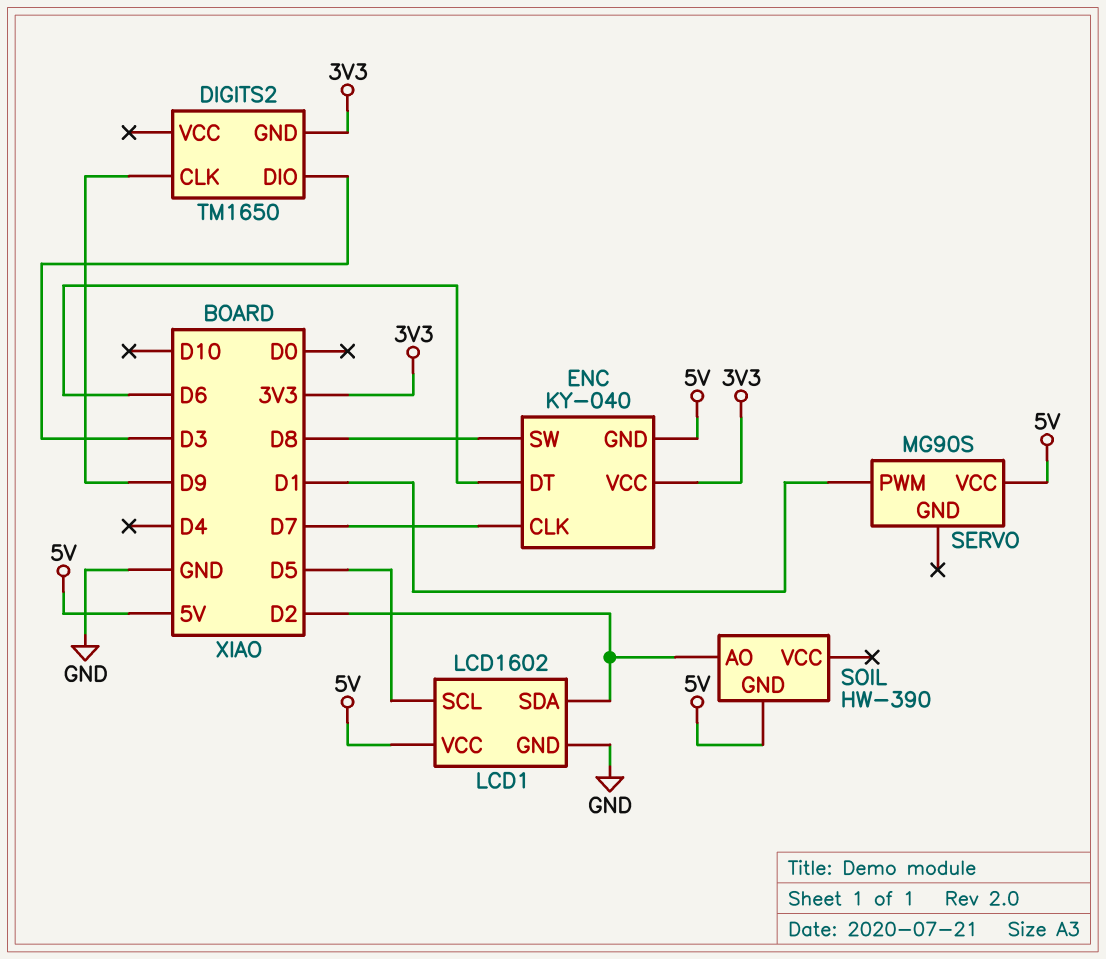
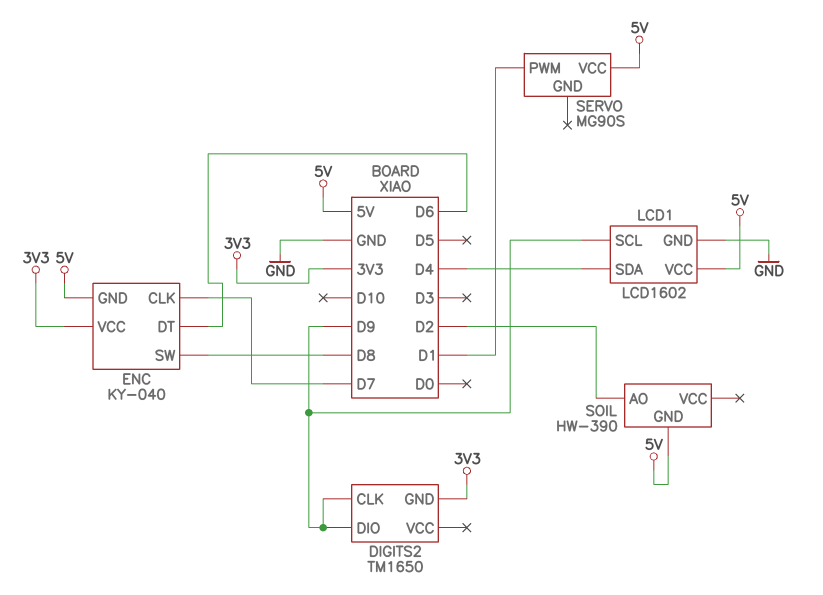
DIGITS2 pin DIO: D3 -> D9
LCD1 pin SCL: D5 -> D9
LCD1 pin SDA: D2 -> D4

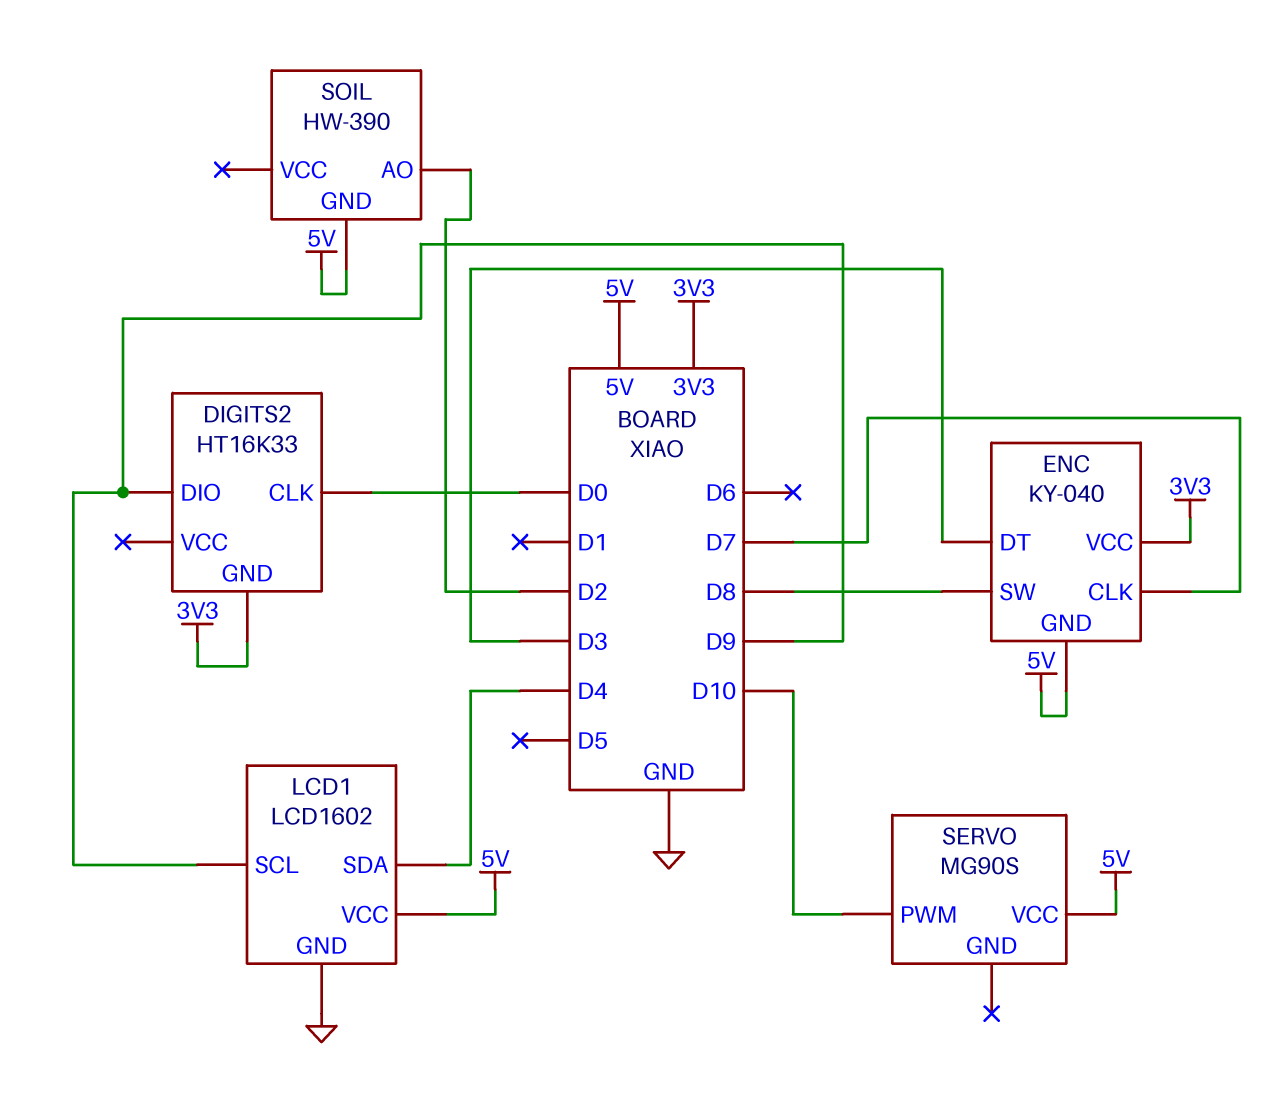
DIGITS2: TM1650 -> HT16K33
DIGITS2 pin CLK: D9 -> D0
ENC pin DT: D6 -> D3
SERVO pin PWM: D1 -> D10

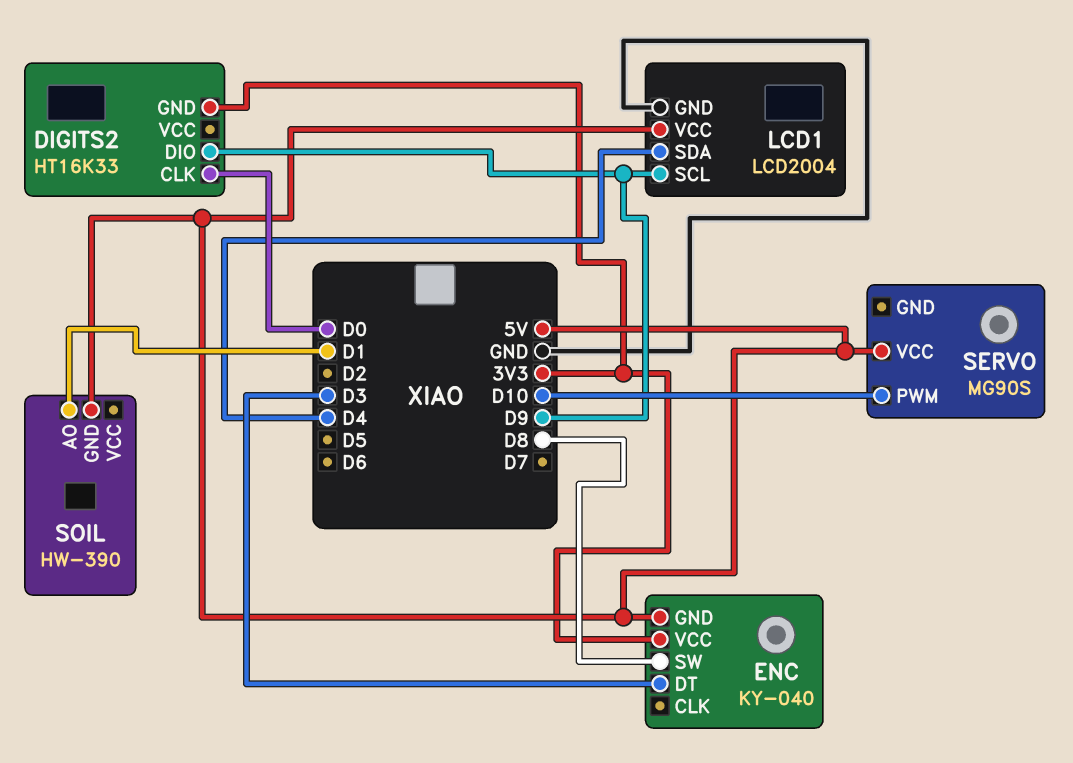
ENC pin CLK: D7 -> none
LCD1: LCD1602 -> LCD2004
SOIL pin AO: D2 -> D1

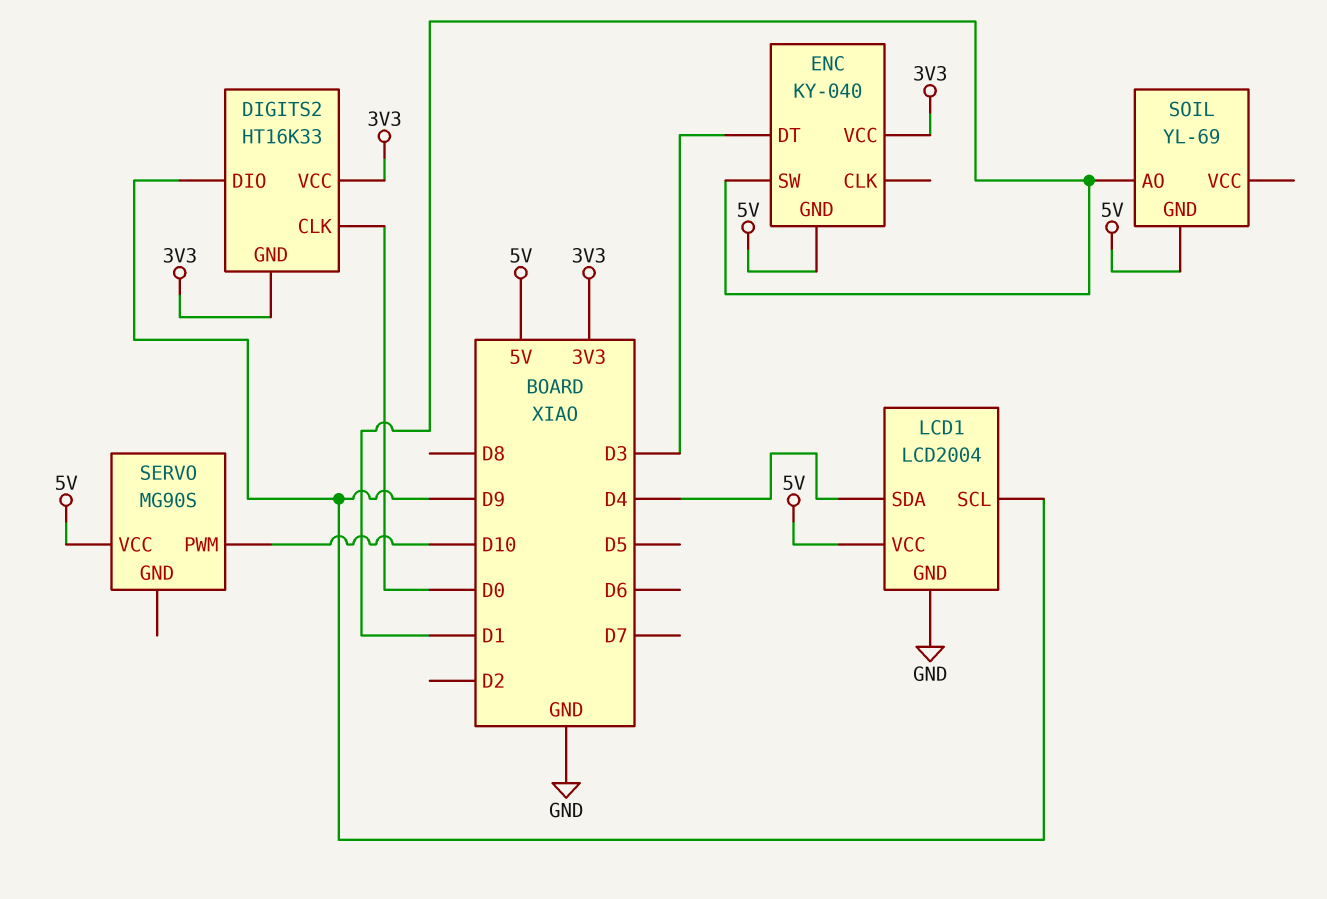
DIGITS2 pin VCC: none -> 3V3
ENC pin SW: D8 -> D1
SOIL: HW-390 -> YL-69

